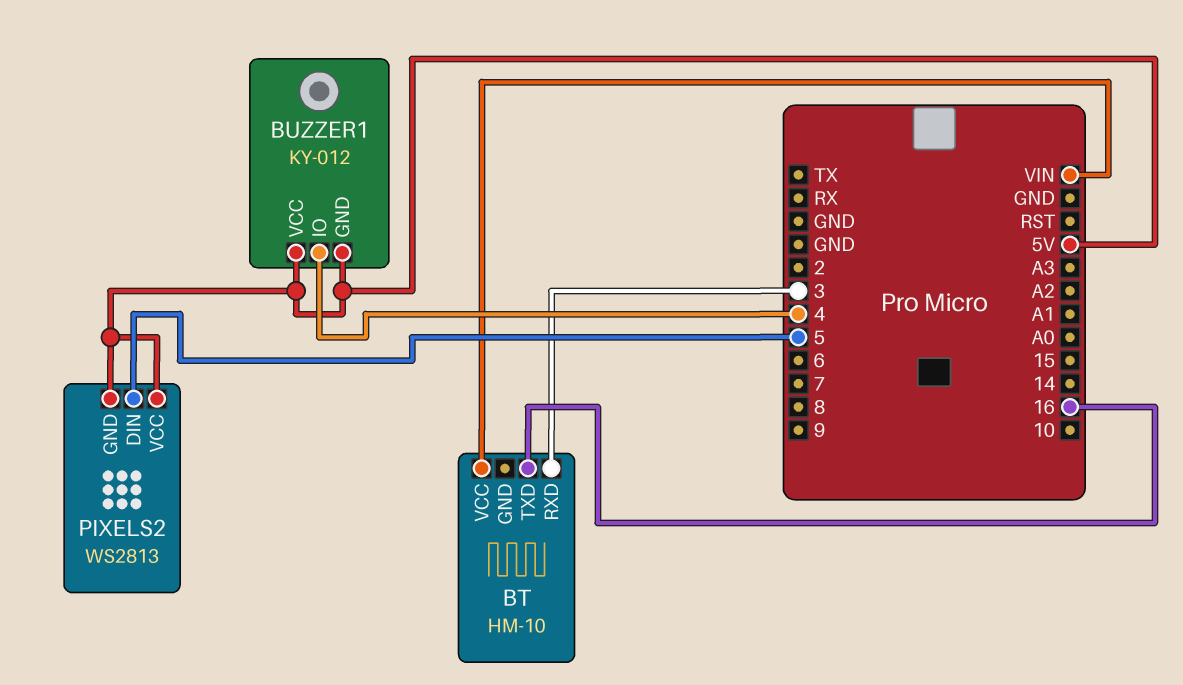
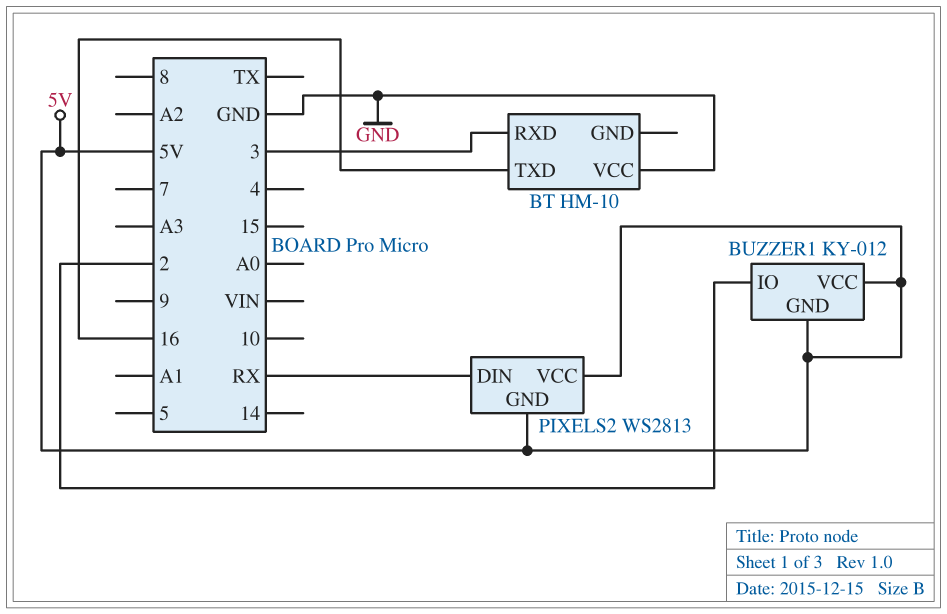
BT pin VCC: VIN -> GND
BUZZER1 pin IO: 4 -> 2
PIXELS2 pin DIN: 5 -> RX

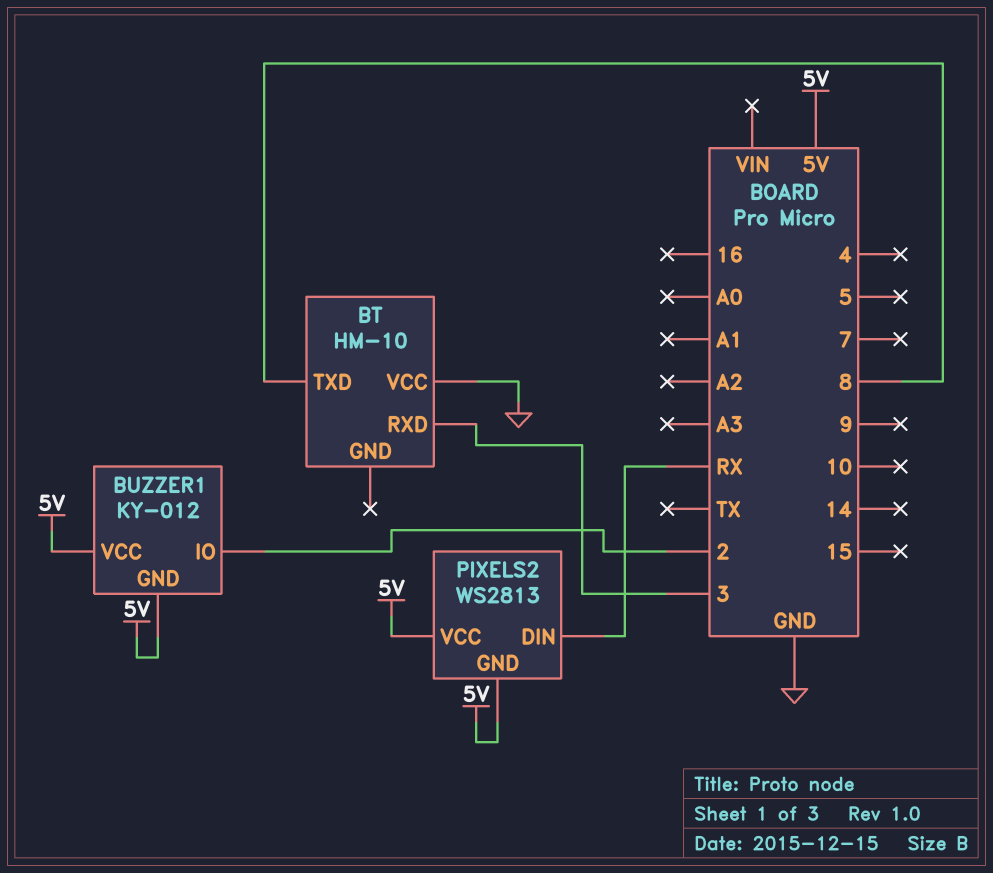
BT pin TXD: 16 -> 8

